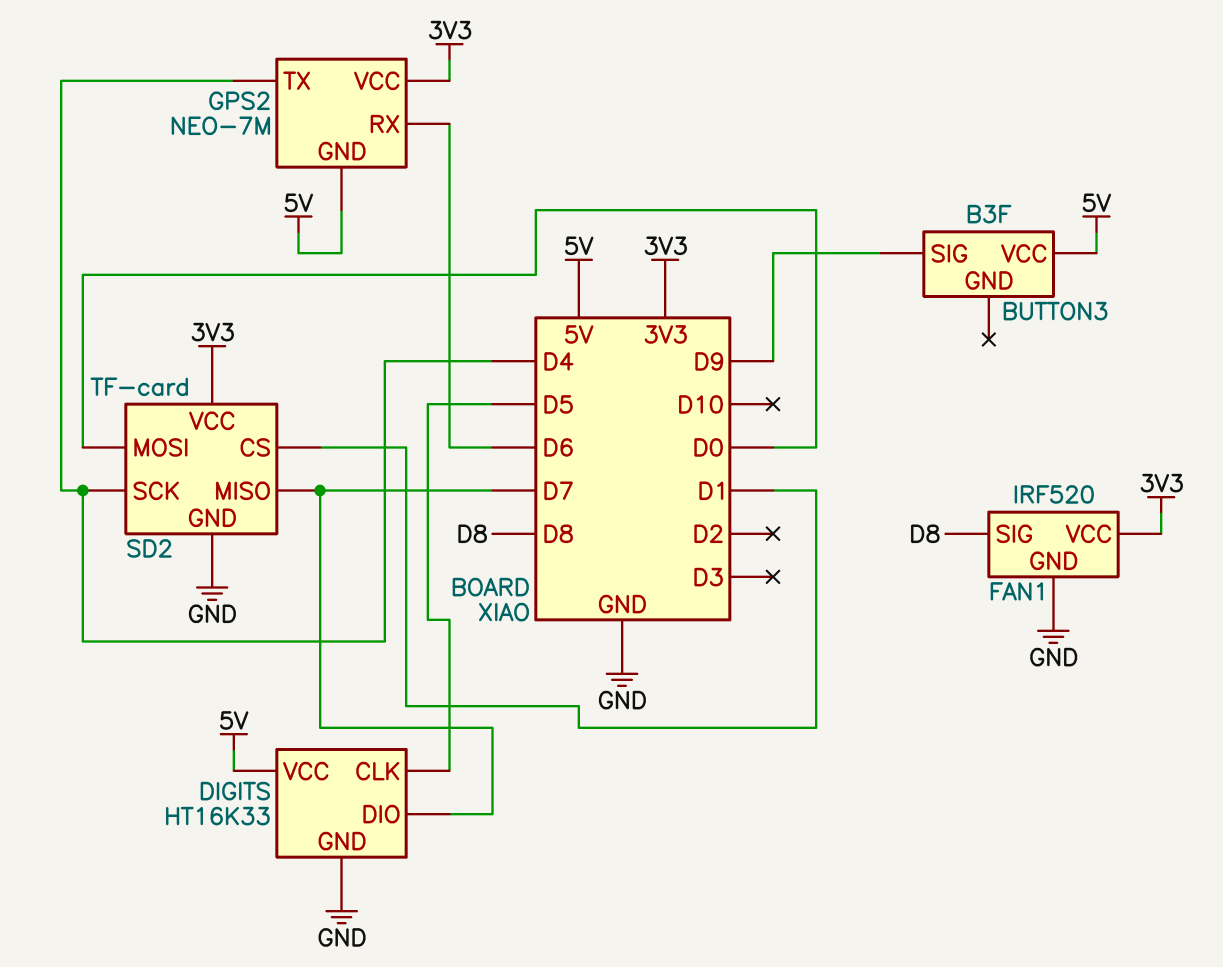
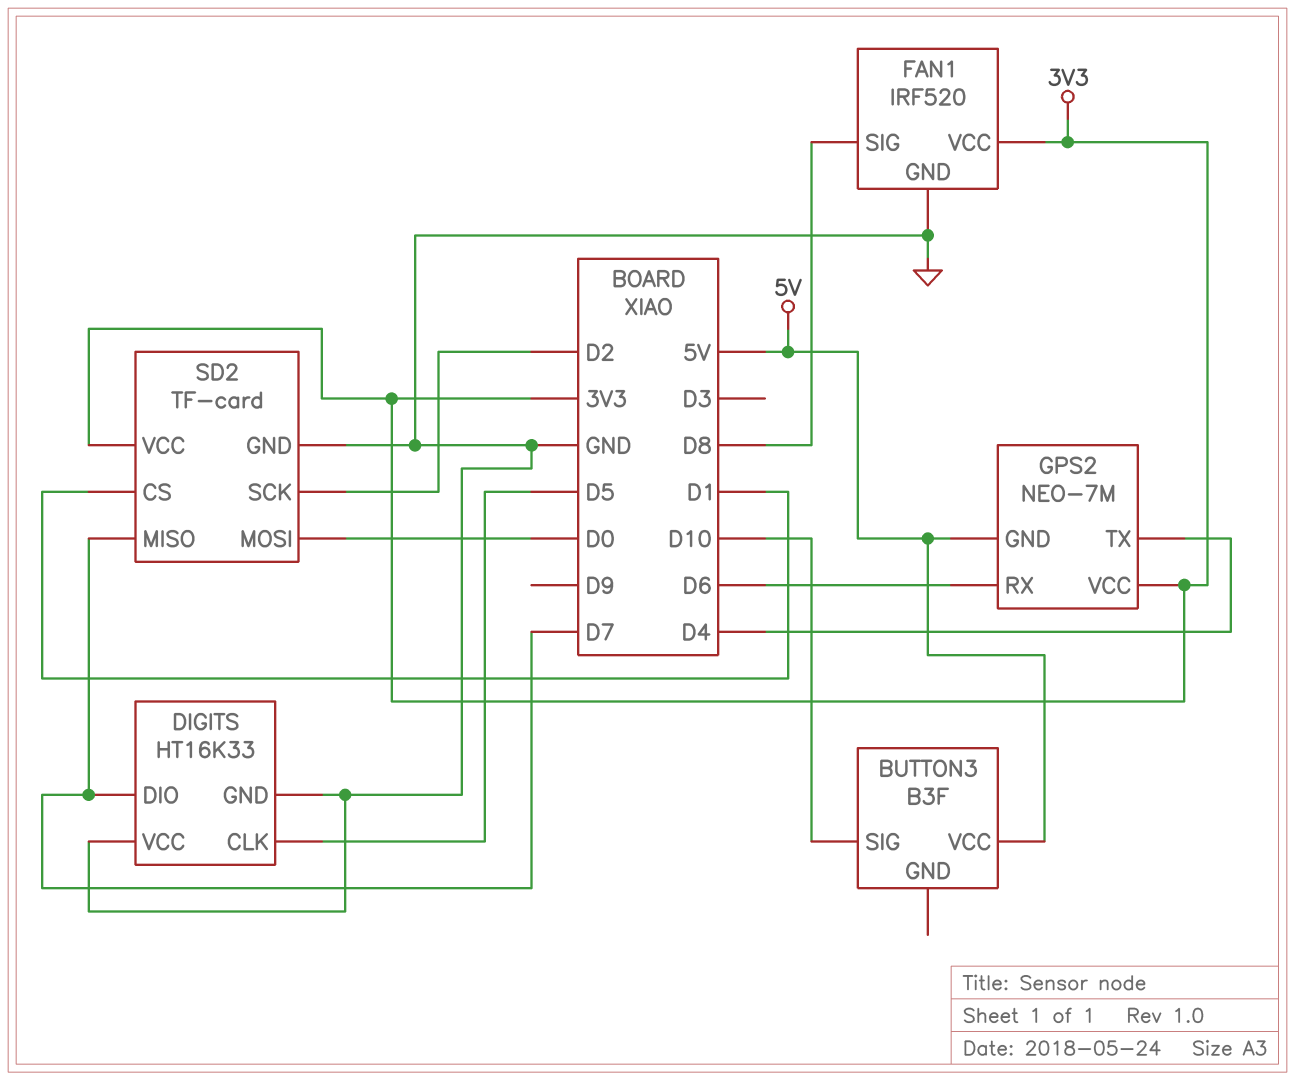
BUTTON3 pin SIG: D9 -> D10
DIGITS pin VCC: 5V -> GND
SD2 pin SCK: D4 -> D2

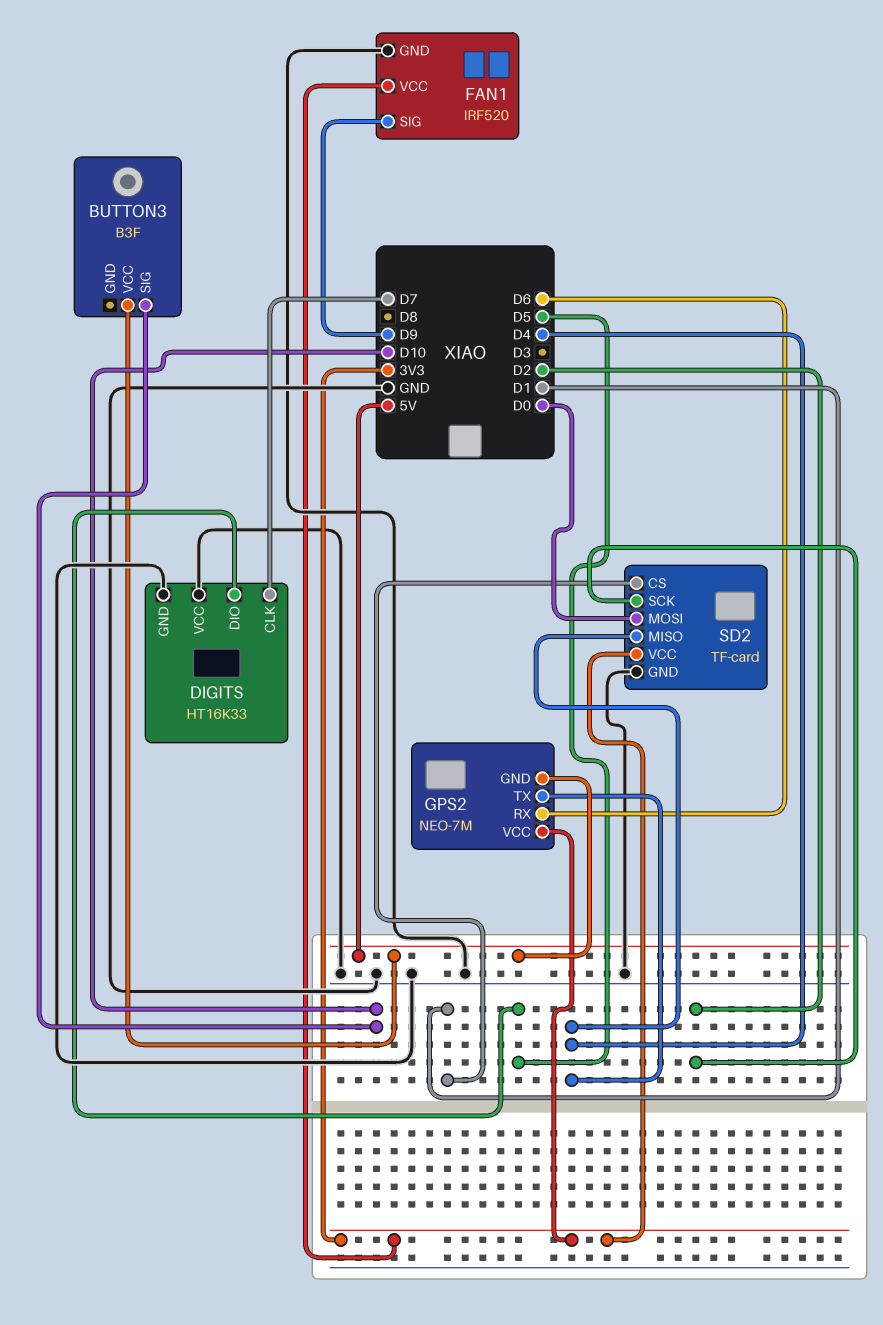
DIGITS pin CLK: D5 -> D7
DIGITS pin DIO: D7 -> D5
FAN1 pin SIG: D8 -> D9
SD2 pin MISO: D7 -> D4

